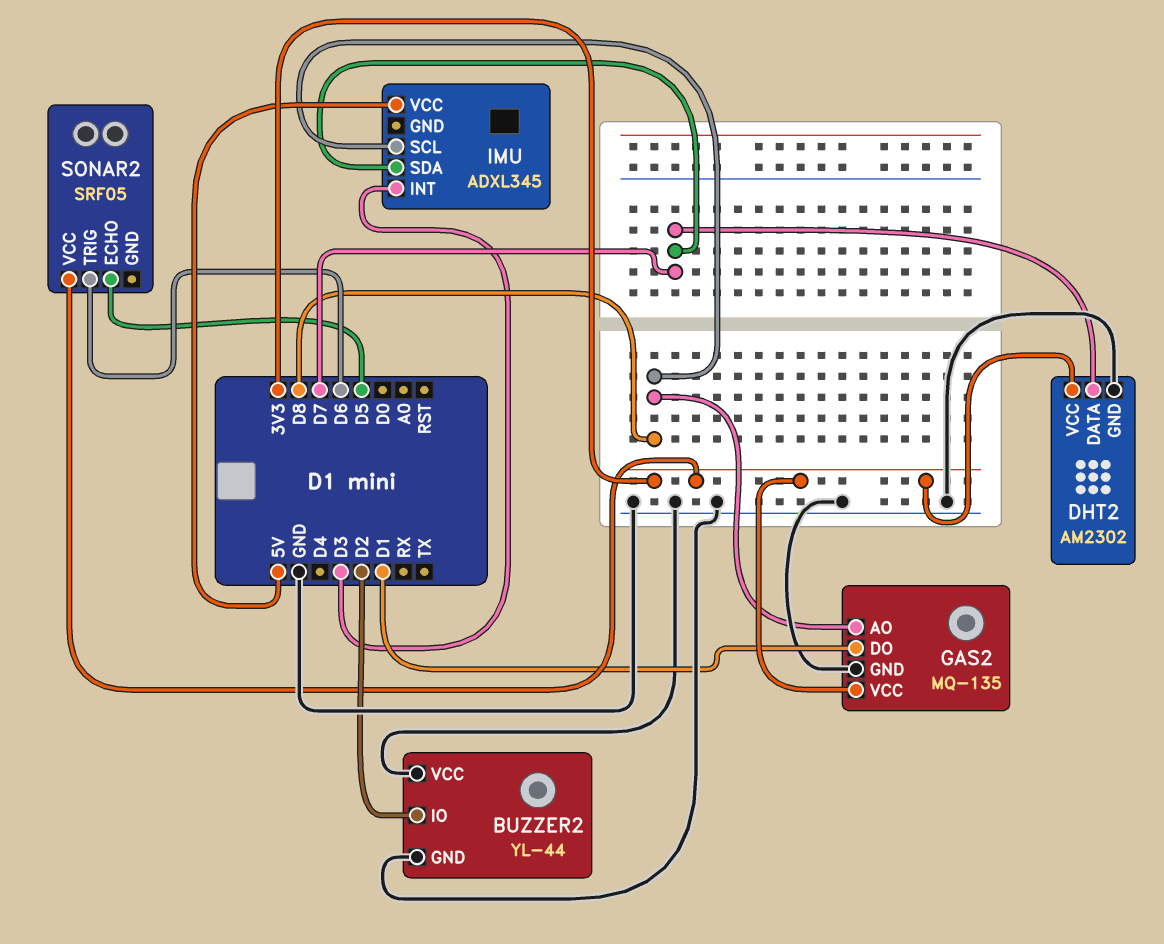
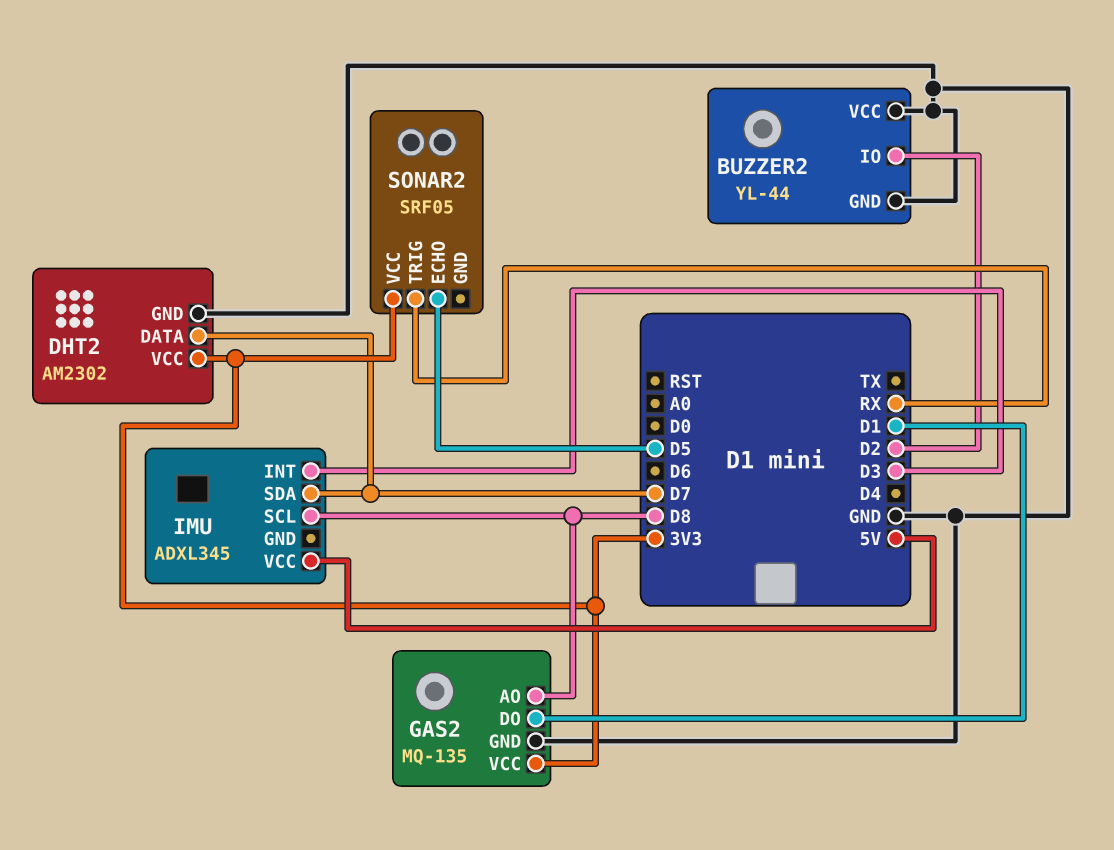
SONAR2 pin TRIG: D6 -> RX

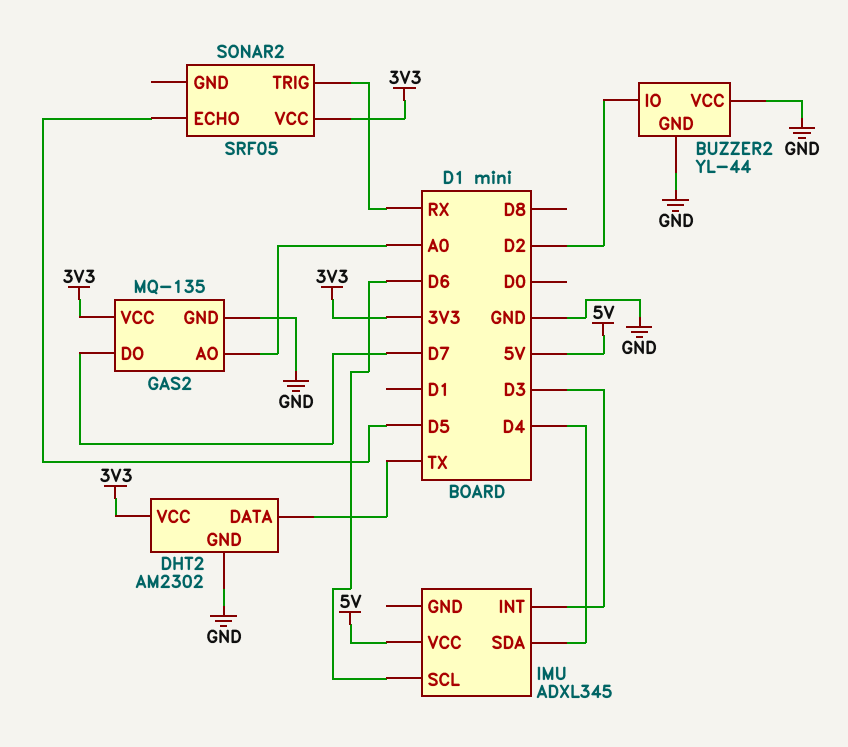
DHT2 pin DATA: D7 -> TX
GAS2 pin AO: D8 -> A0
GAS2 pin DO: D1 -> D7
IMU pin SCL: D8 -> D6
IMU pin SDA: D7 -> D4

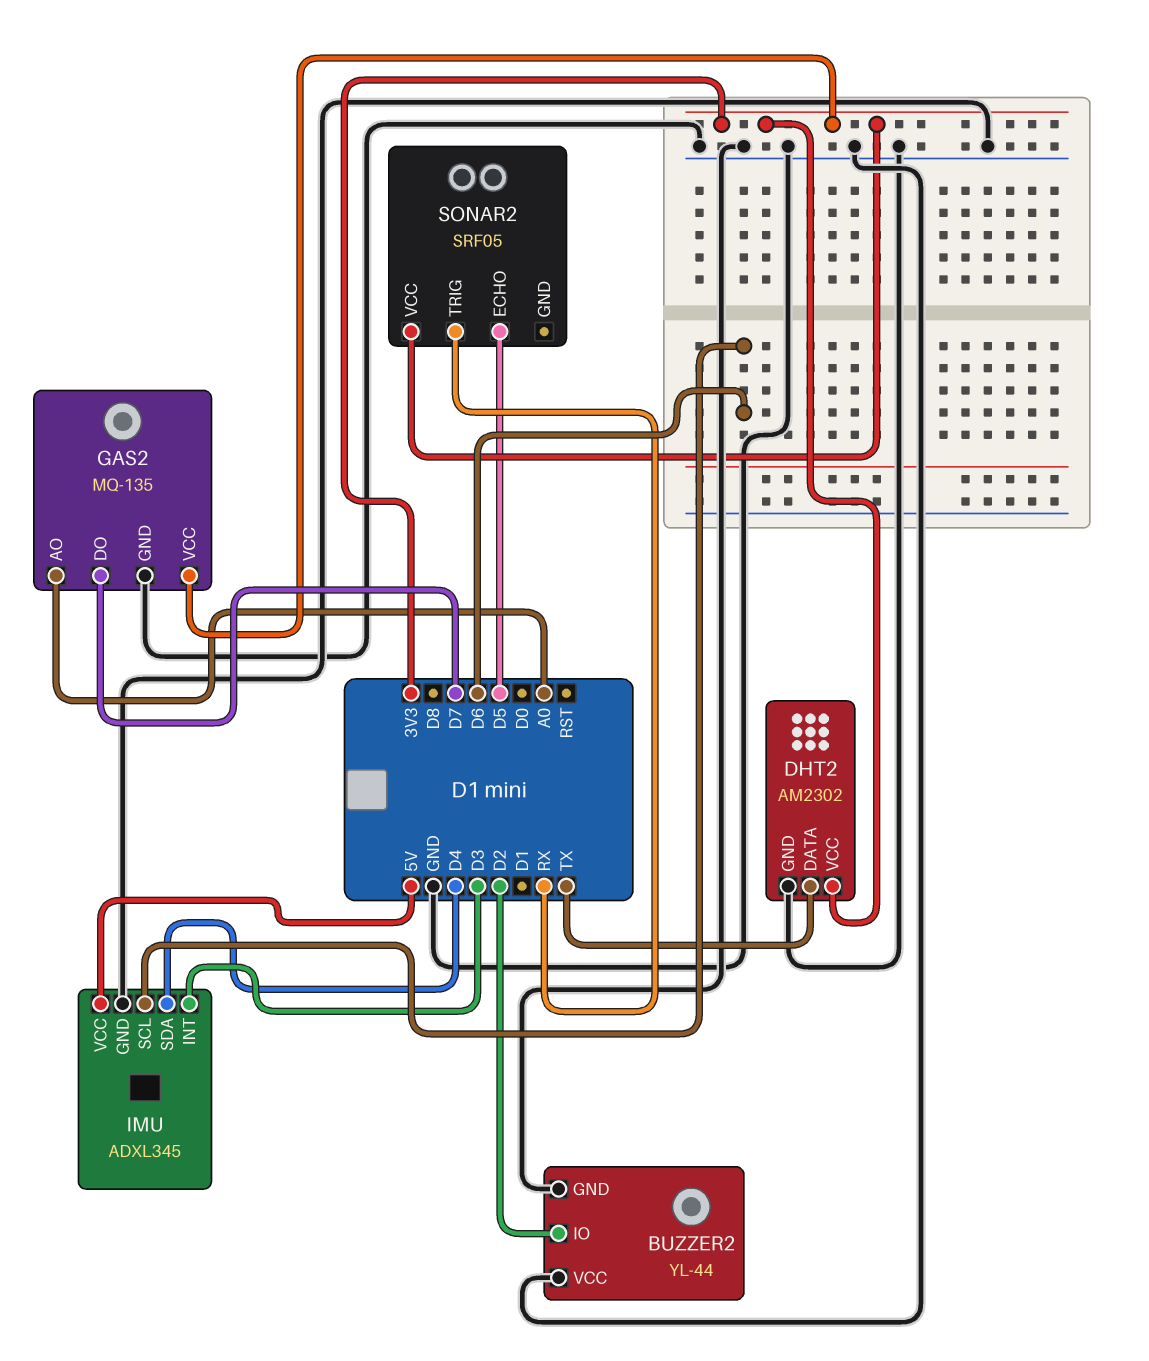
IMU pin GND: none -> GND

